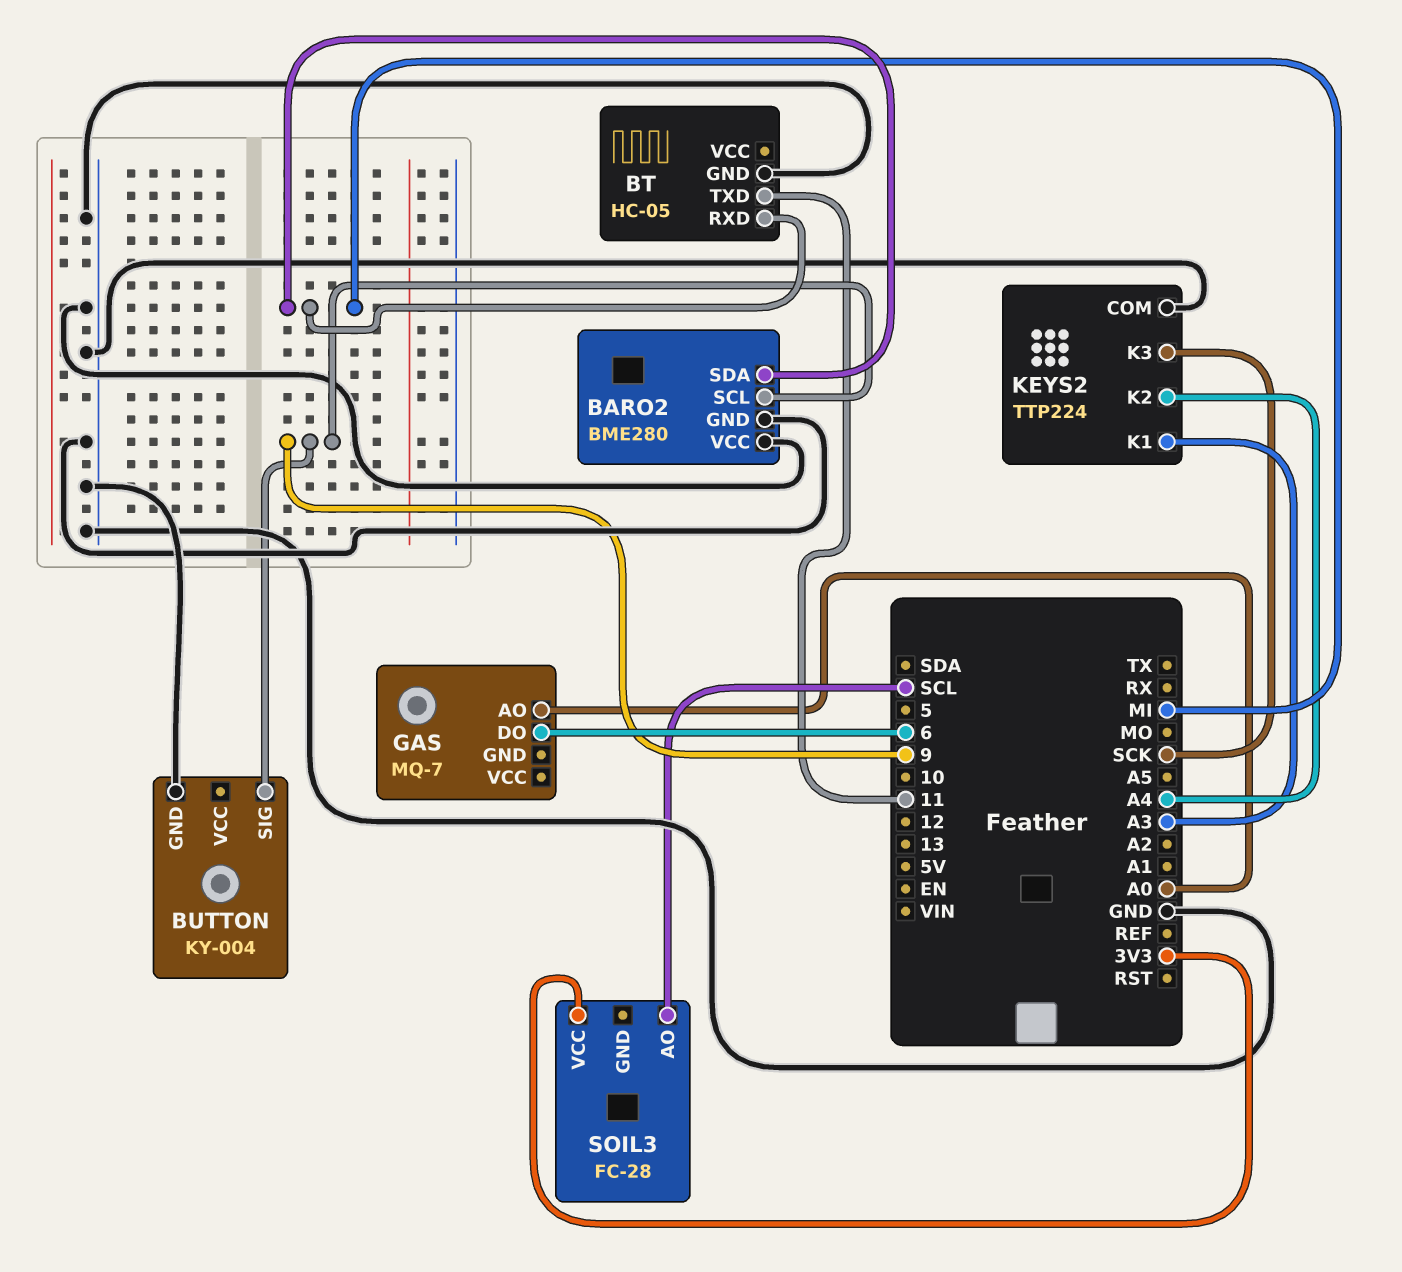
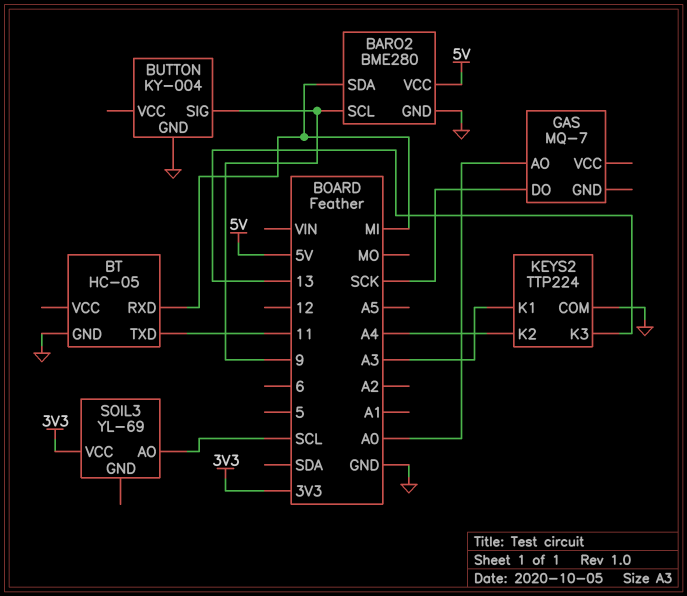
BARO2 pin VCC: GND -> 5V
GAS pin DO: 6 -> SCK
KEYS2 pin K3: SCK -> 13
SOIL3: FC-28 -> YL-69

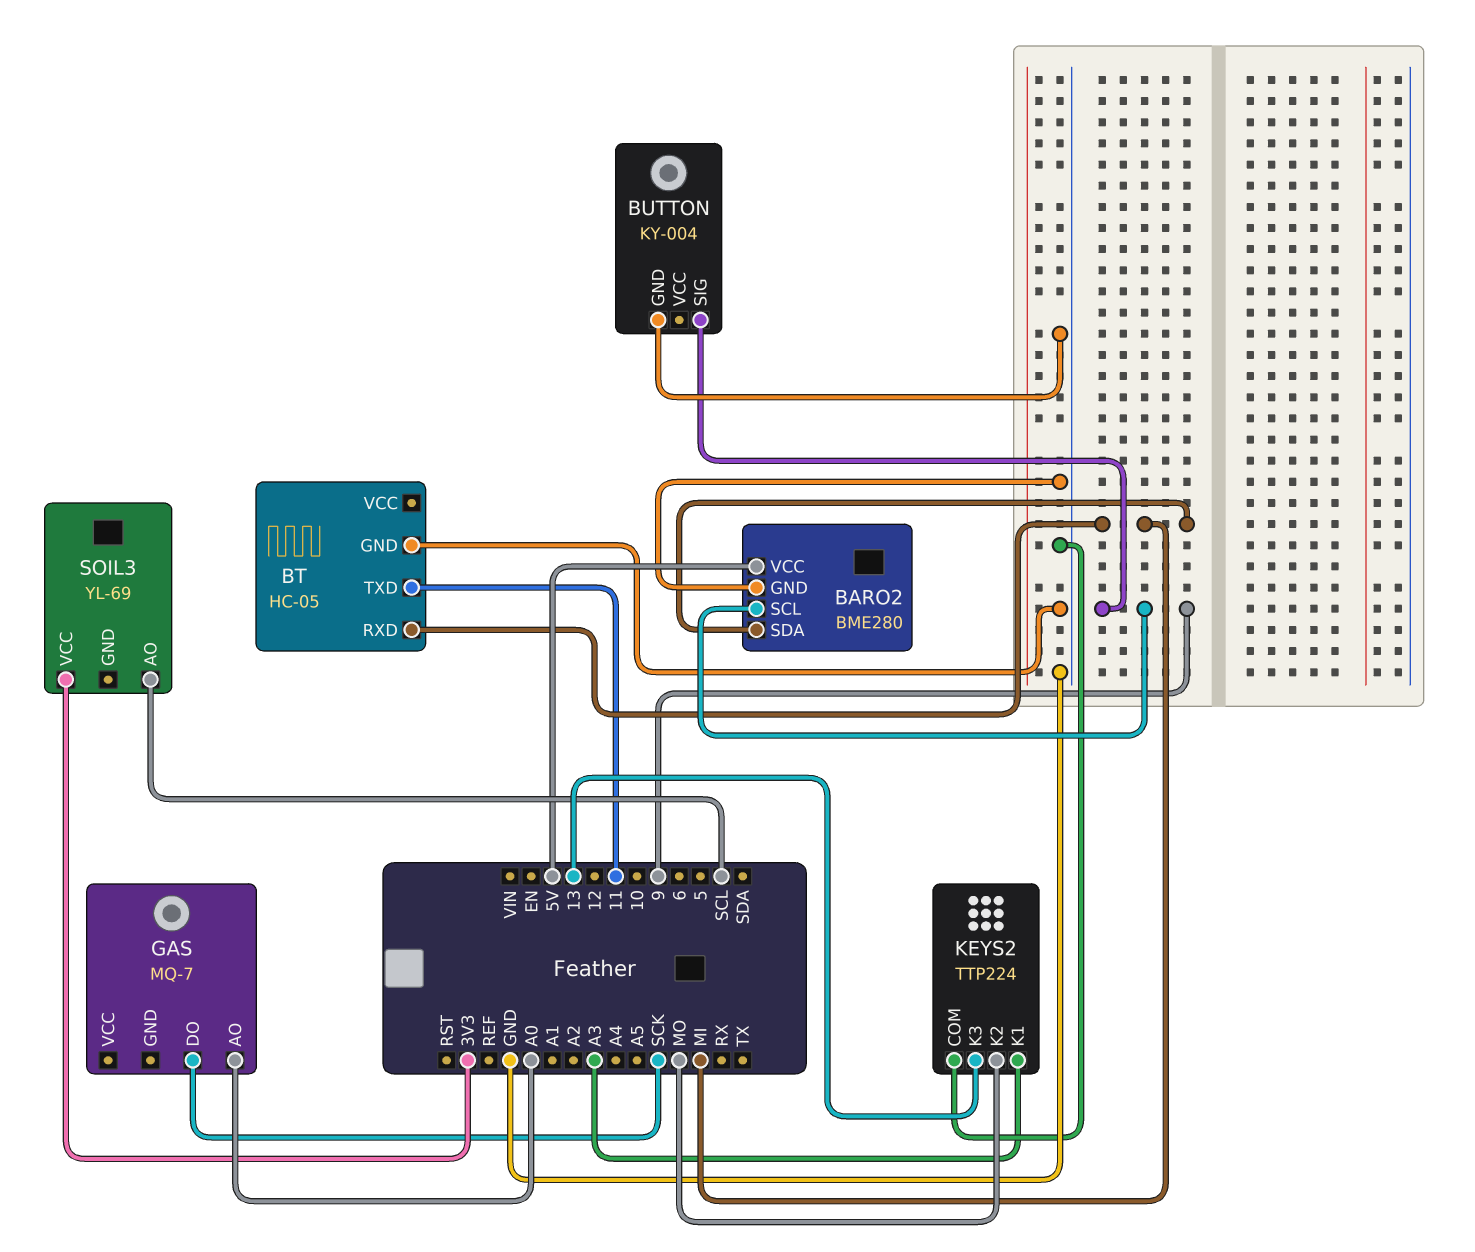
KEYS2 pin K2: A4 -> MO

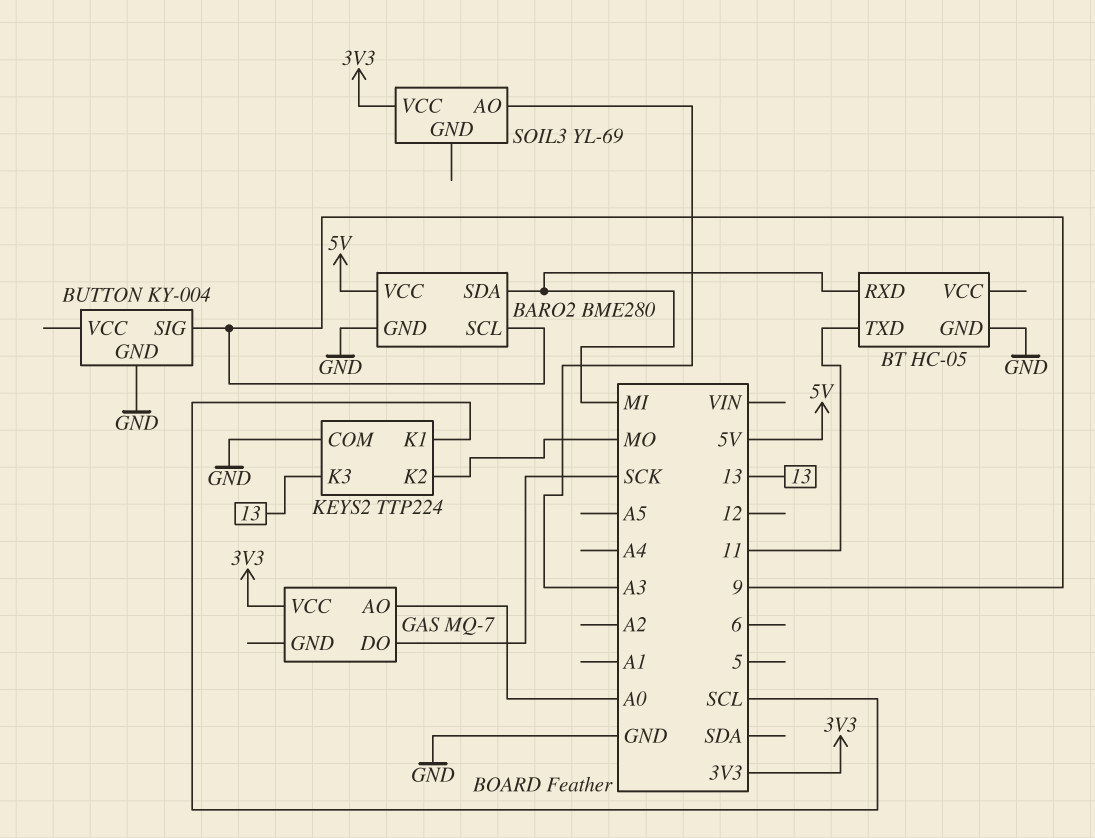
GAS pin VCC: none -> 3V3
KEYS2 pin K1: A3 -> SCL
SOIL3 pin AO: SCL -> A3

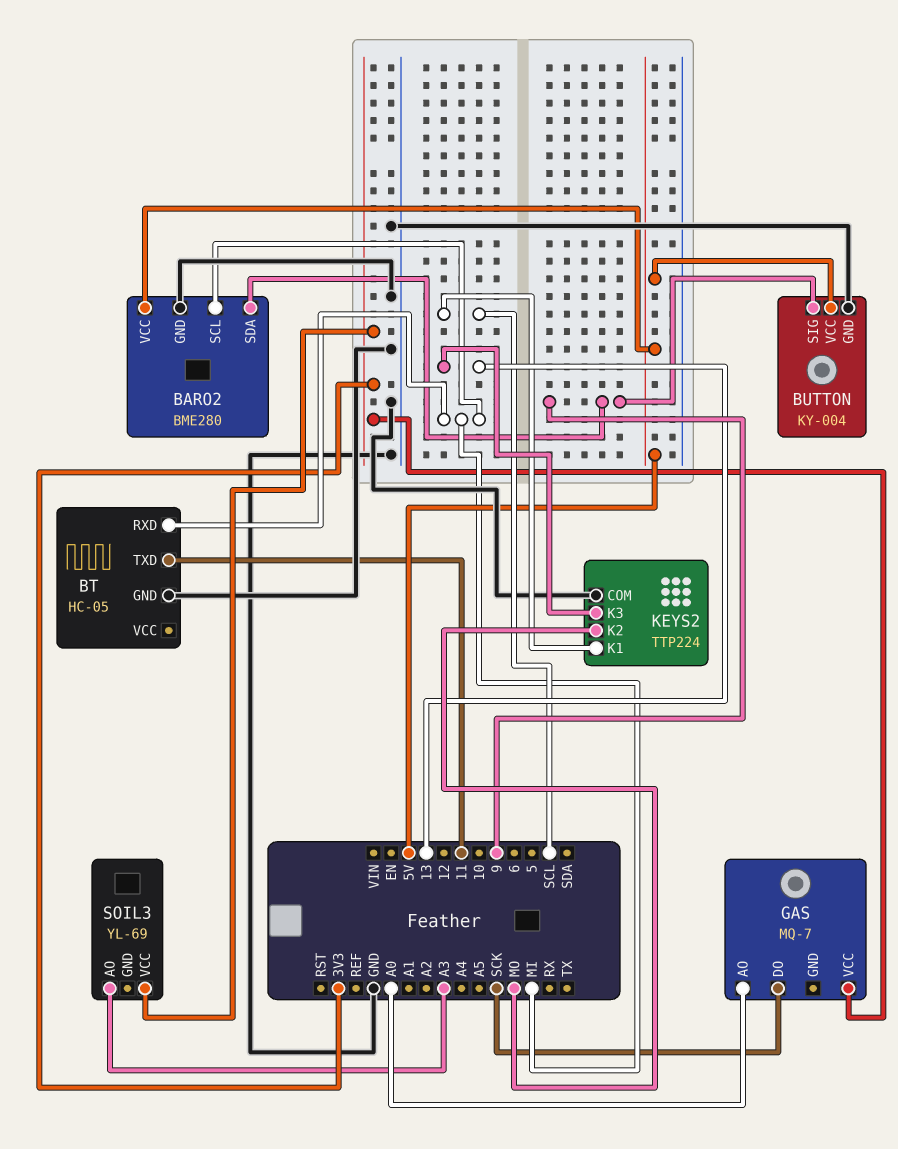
BARO2 pin SCL: 9 -> MI
BARO2 pin SDA: MI -> 9
BUTTON pin VCC: none -> 5V

